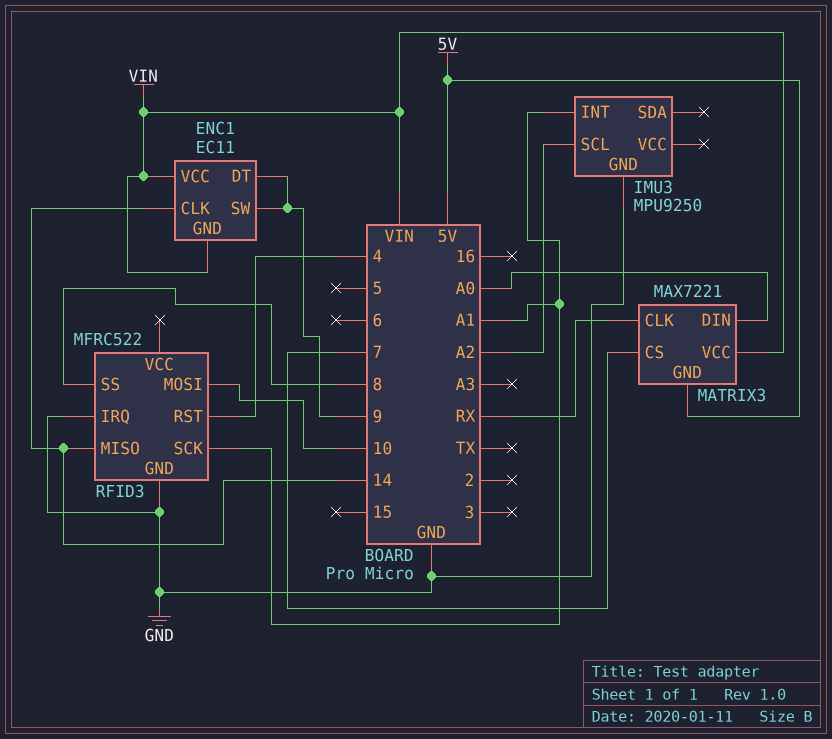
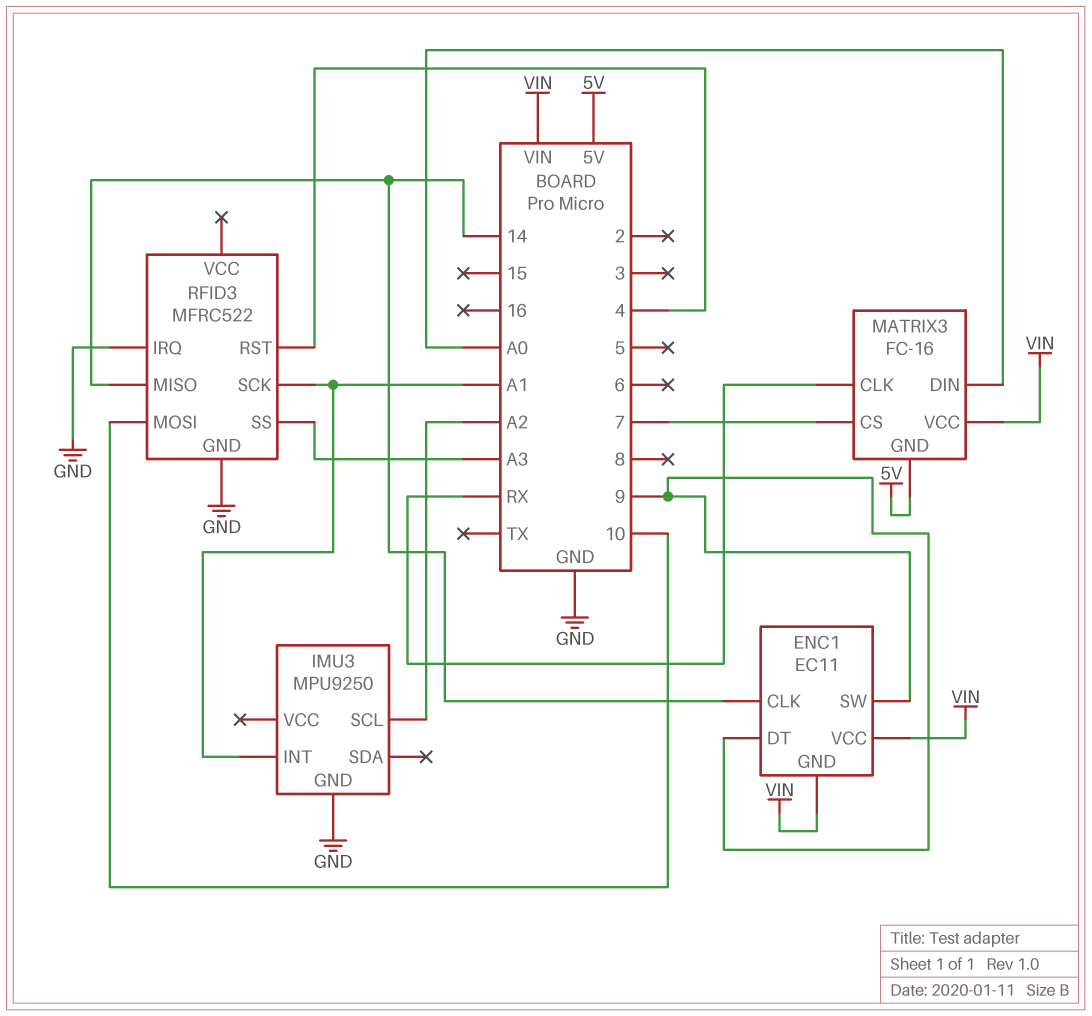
MATRIX3: MAX7221 -> FC-16
RFID3 pin SS: 8 -> A3

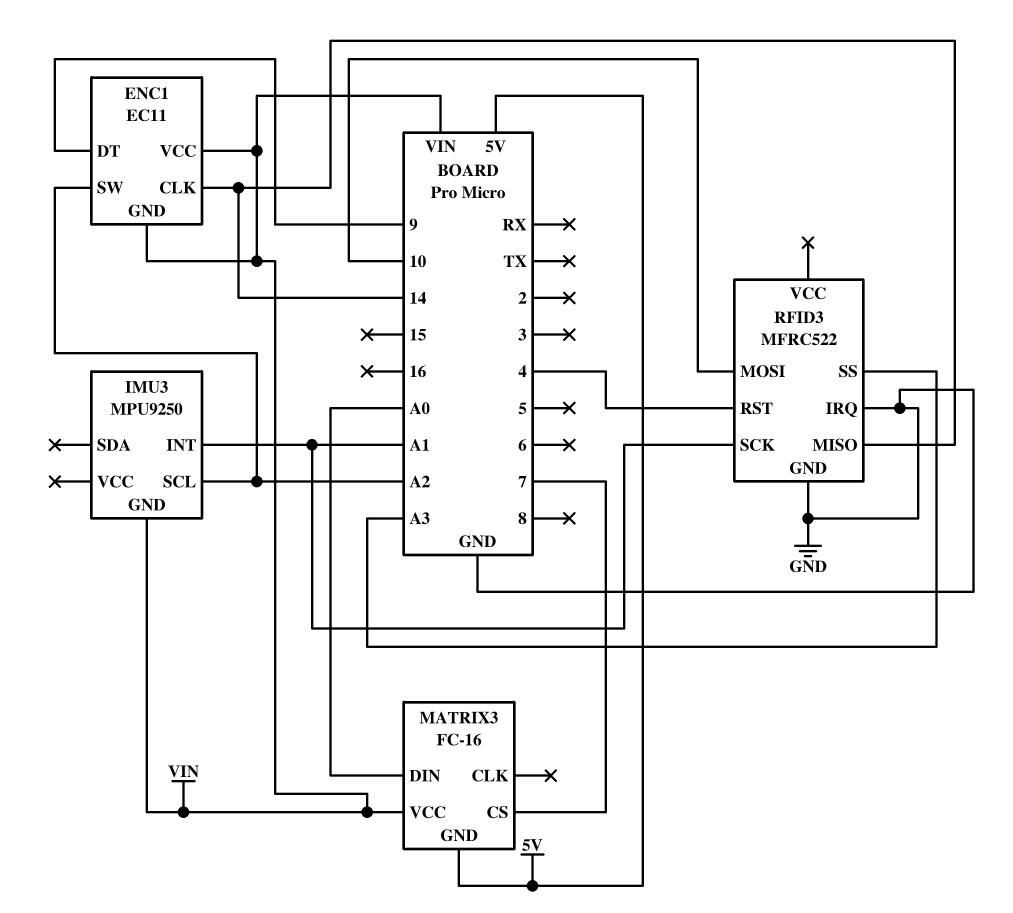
ENC1 pin SW: 9 -> A2
IMU3 pin GND: GND -> VIN
MATRIX3 pin CLK: RX -> none

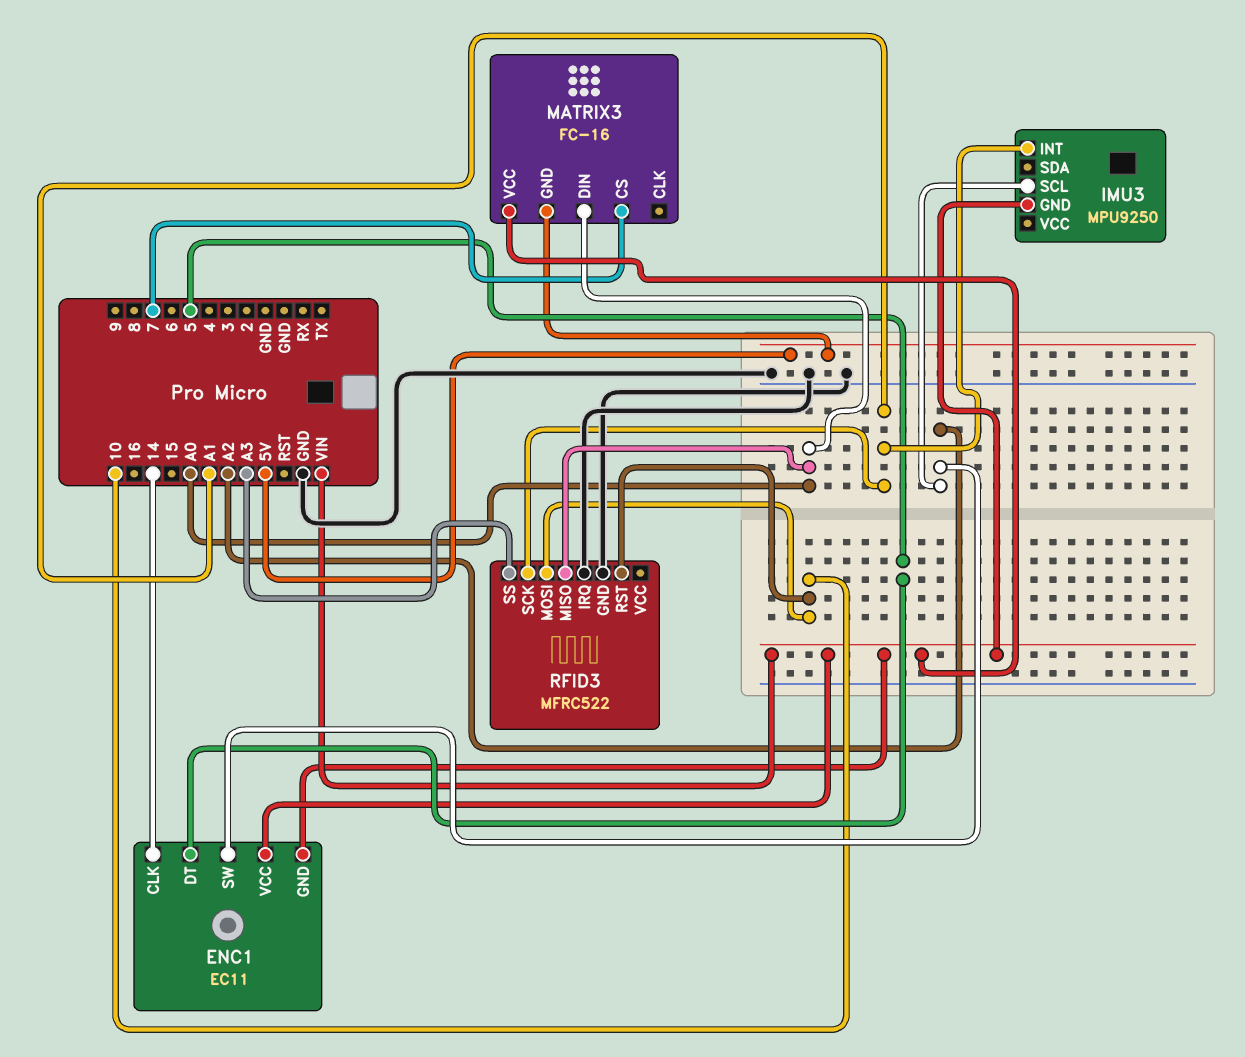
ENC1 pin DT: 9 -> 5
RFID3 pin MISO: 14 -> A0
RFID3 pin RST: 4 -> 10

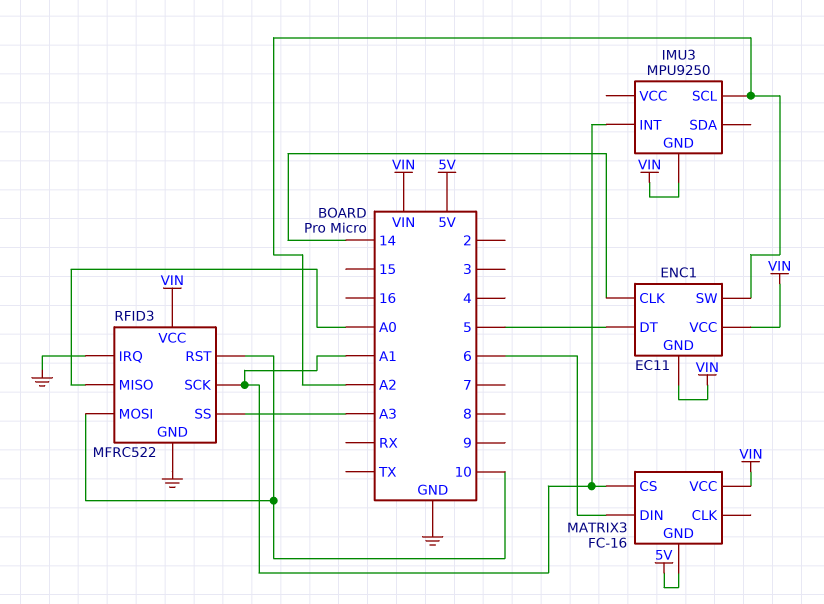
MATRIX3 pin CS: 7 -> A1
MATRIX3 pin DIN: A0 -> 6
RFID3 pin VCC: none -> VIN

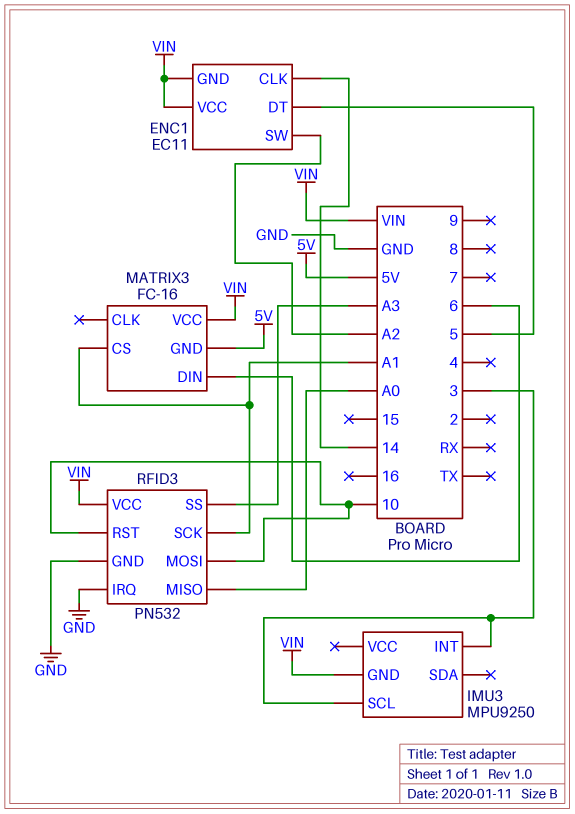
IMU3 pin INT: A1 -> 3
IMU3 pin SCL: A2 -> 3
RFID3: MFRC522 -> PN532

